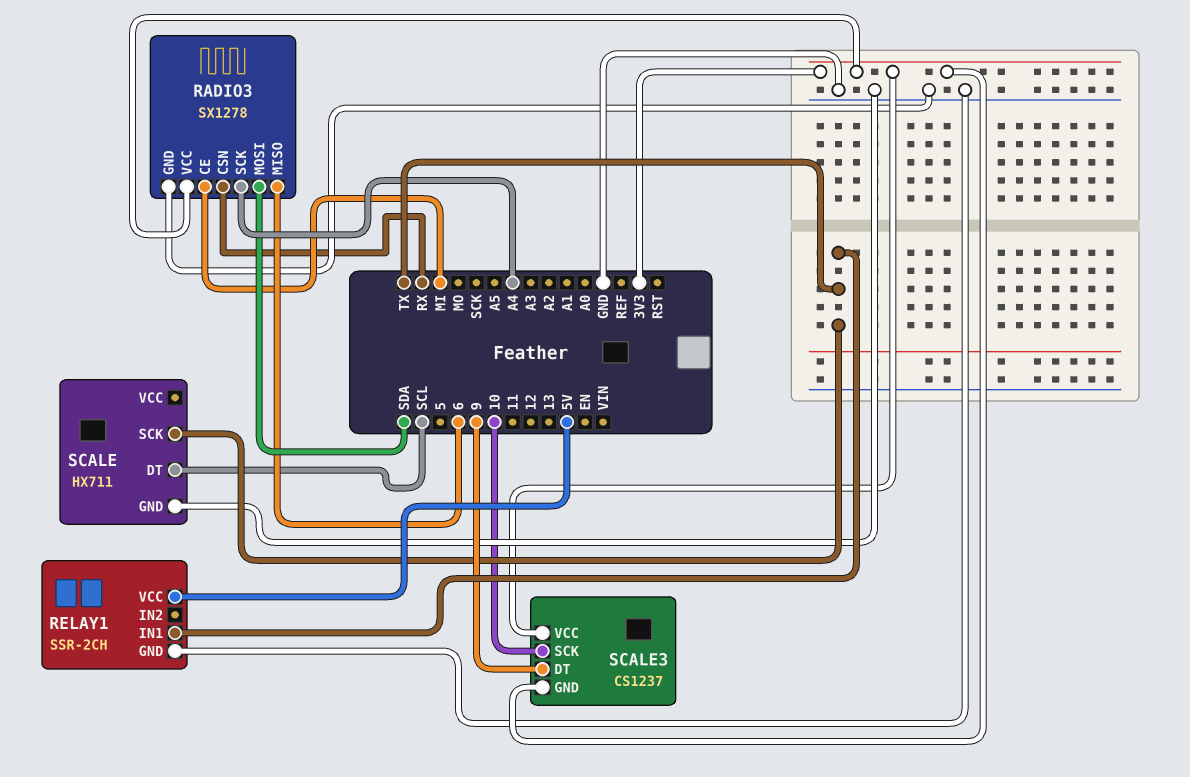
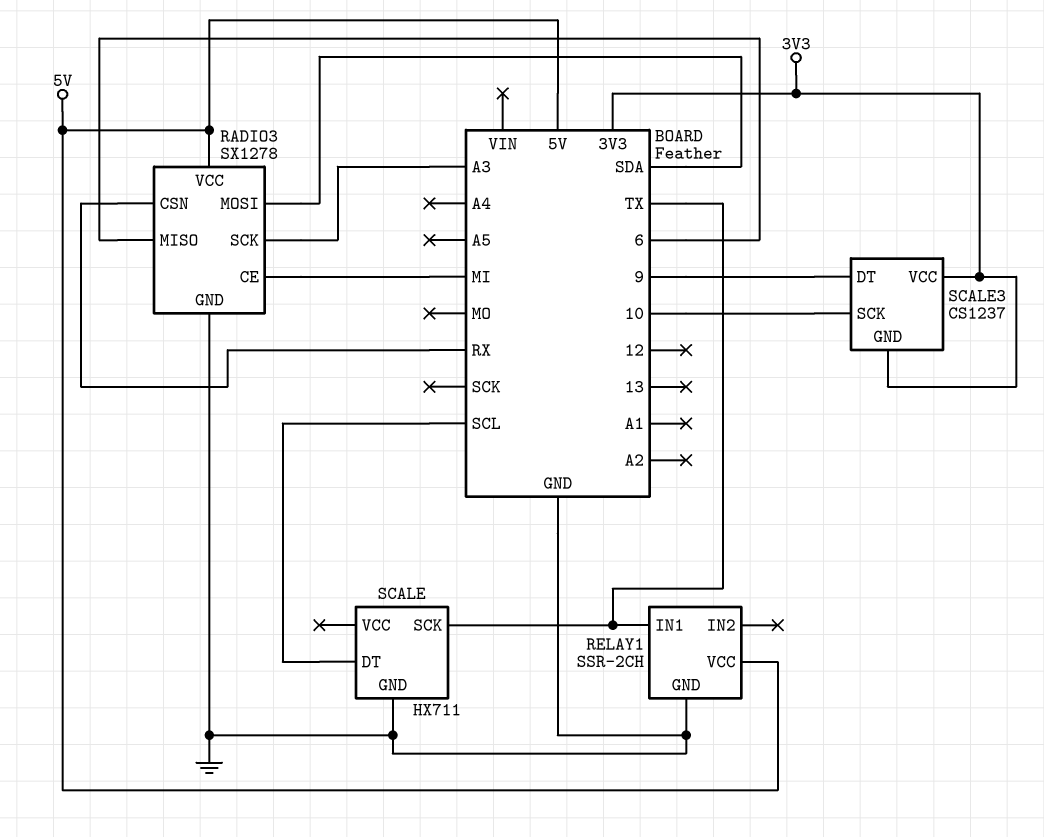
RADIO3 pin SCK: A4 -> A3
RADIO3 pin VCC: 3V3 -> 5V

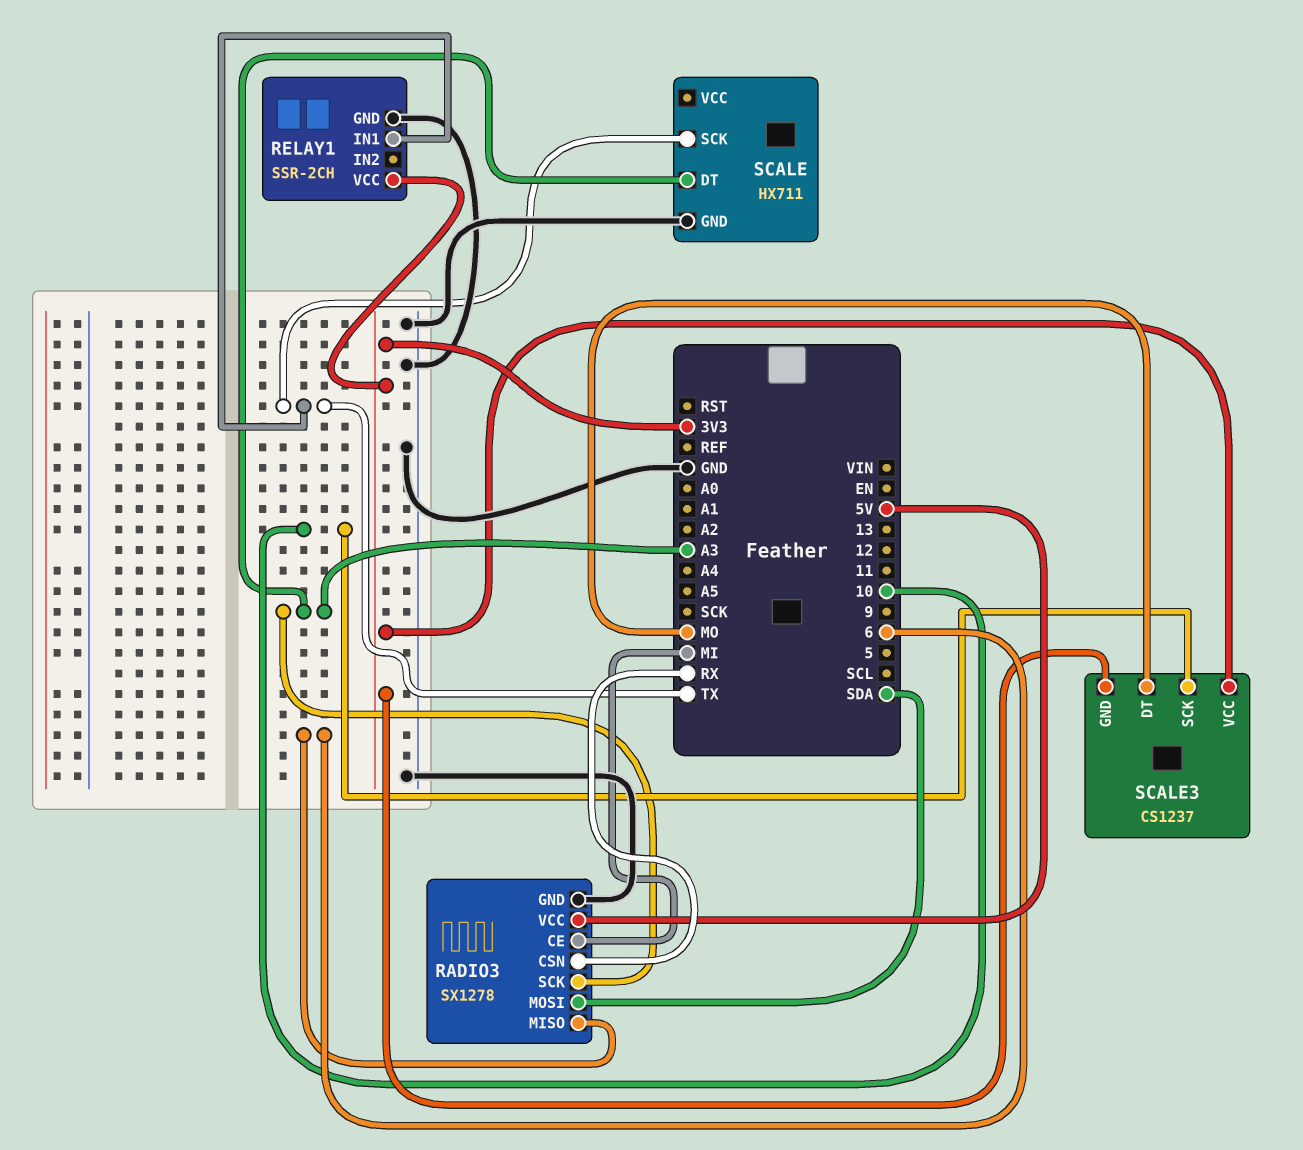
RELAY1 pin VCC: 5V -> 3V3
SCALE pin DT: SCL -> A3
SCALE3 pin DT: 9 -> MO

